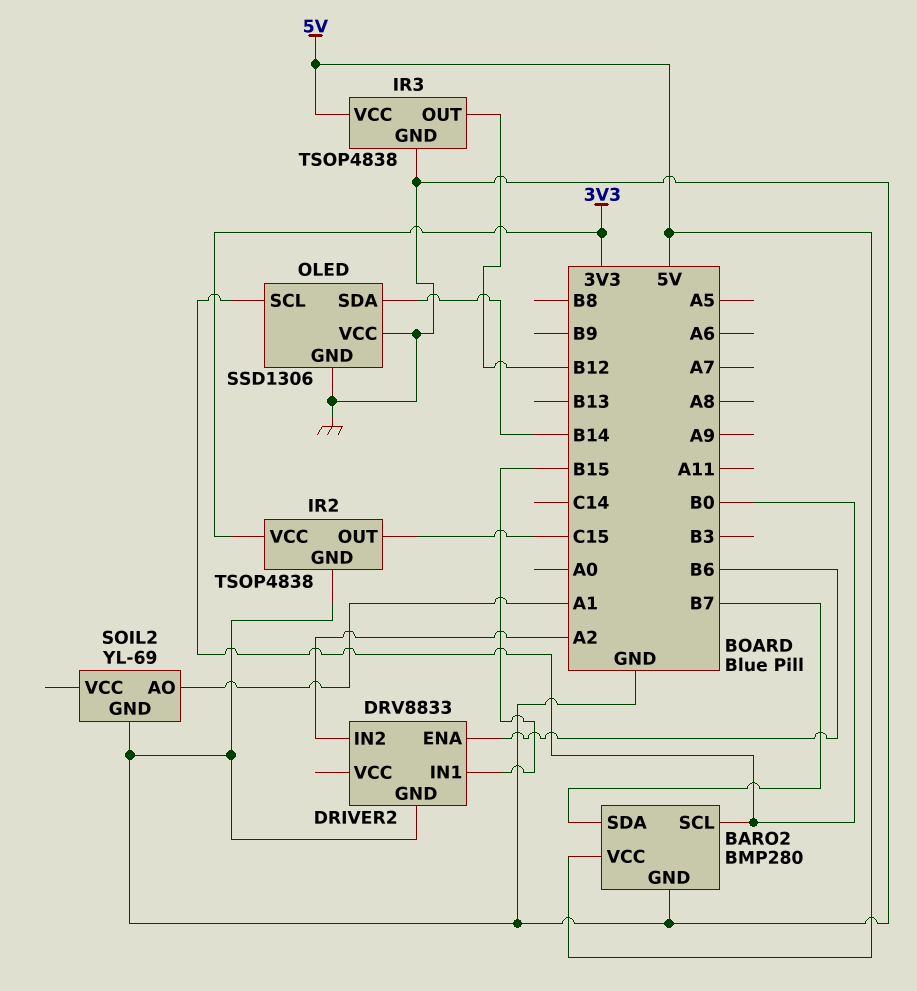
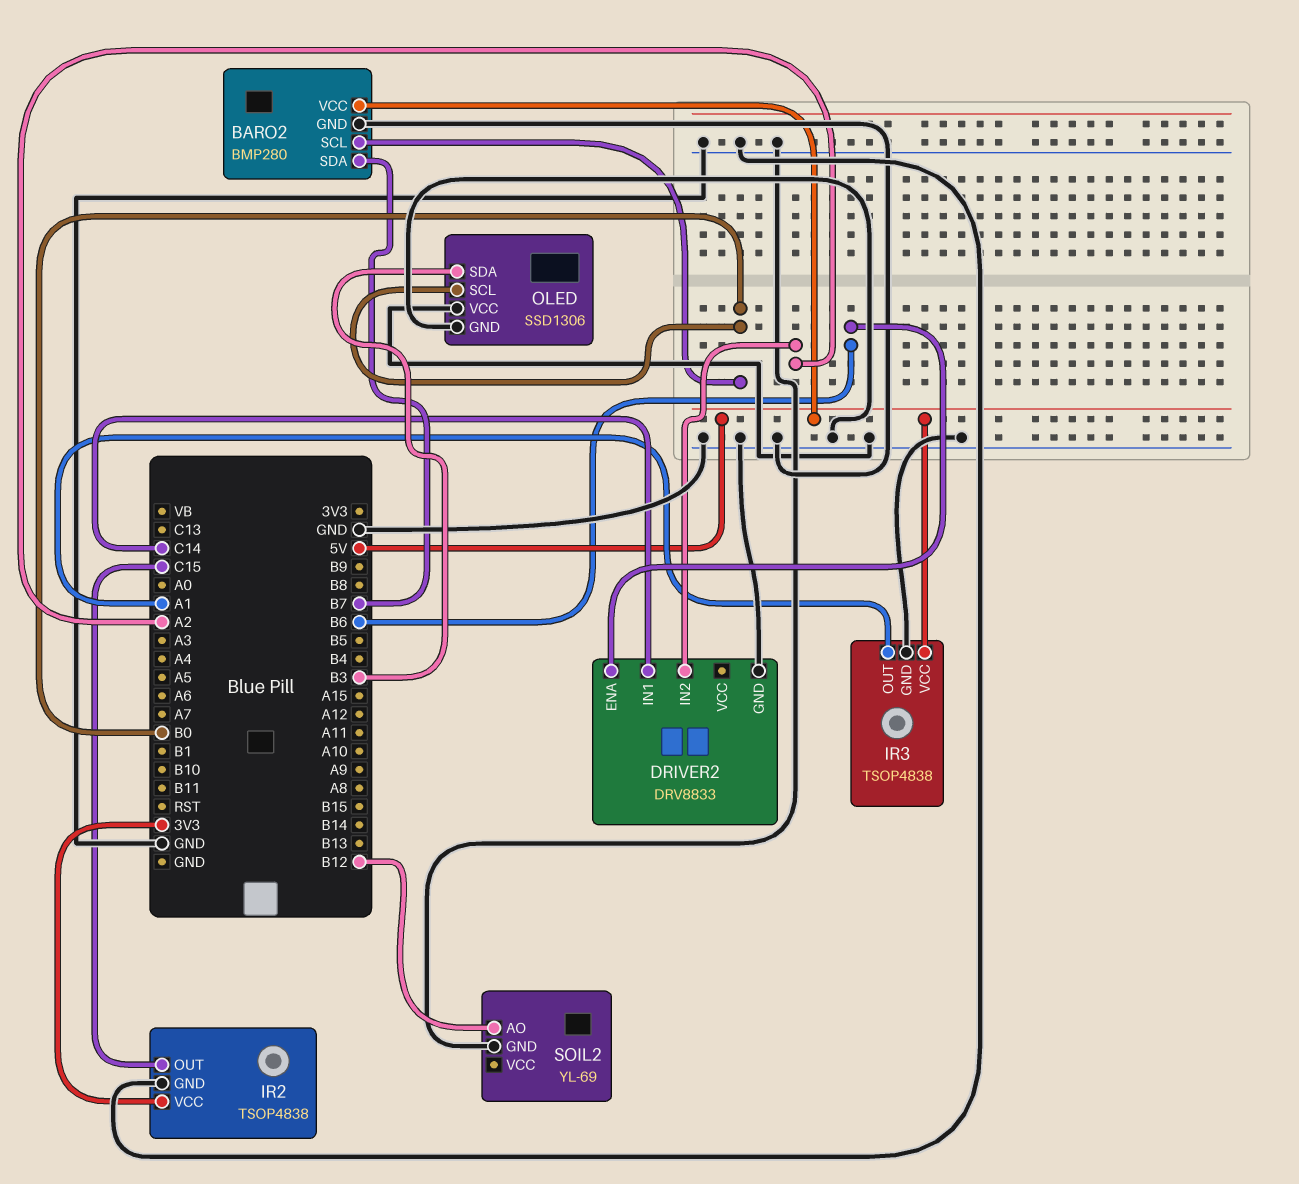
DRIVER2 pin IN1: B15 -> C14
IR3 pin OUT: B12 -> A1
OLED pin SDA: B14 -> B3
SOIL2 pin AO: A1 -> B12

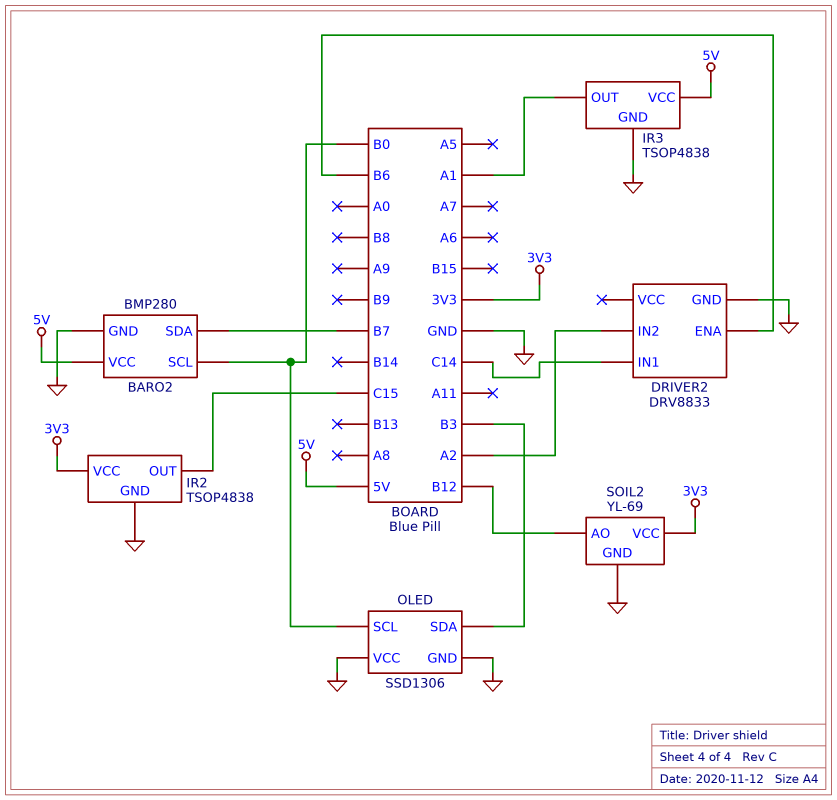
SOIL2 pin VCC: none -> 3V3

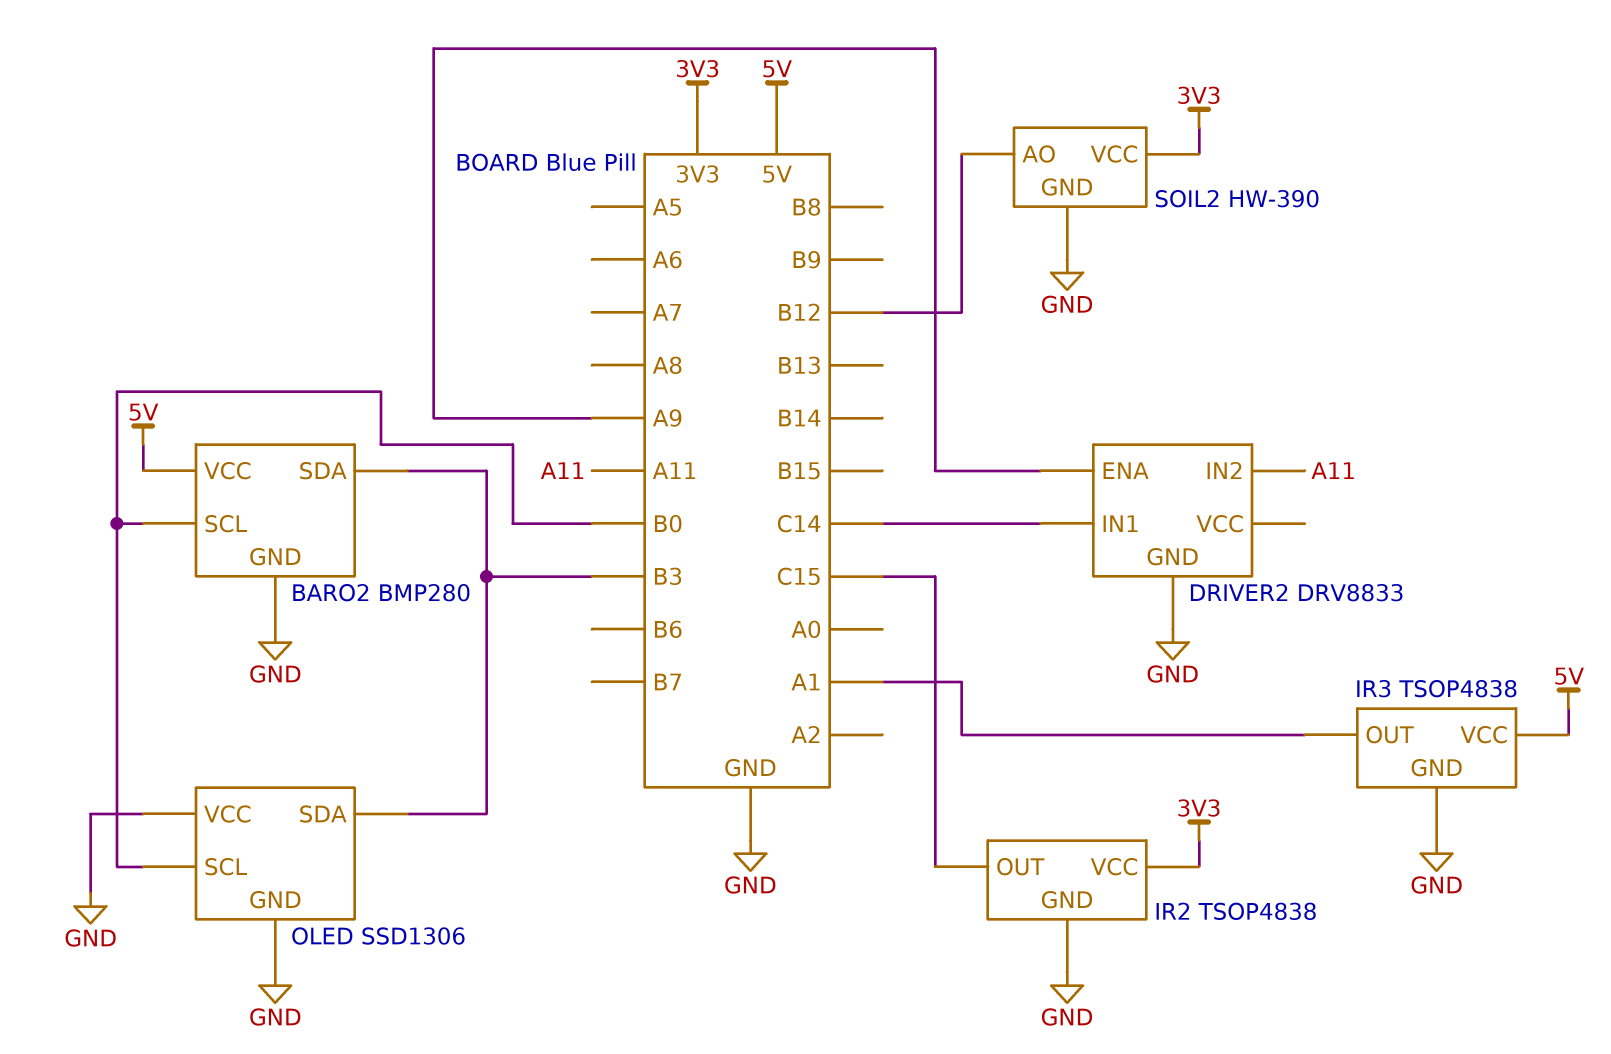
BARO2 pin SDA: B7 -> B3
DRIVER2 pin ENA: B6 -> A9
DRIVER2 pin IN2: A2 -> A11
SOIL2: YL-69 -> HW-390

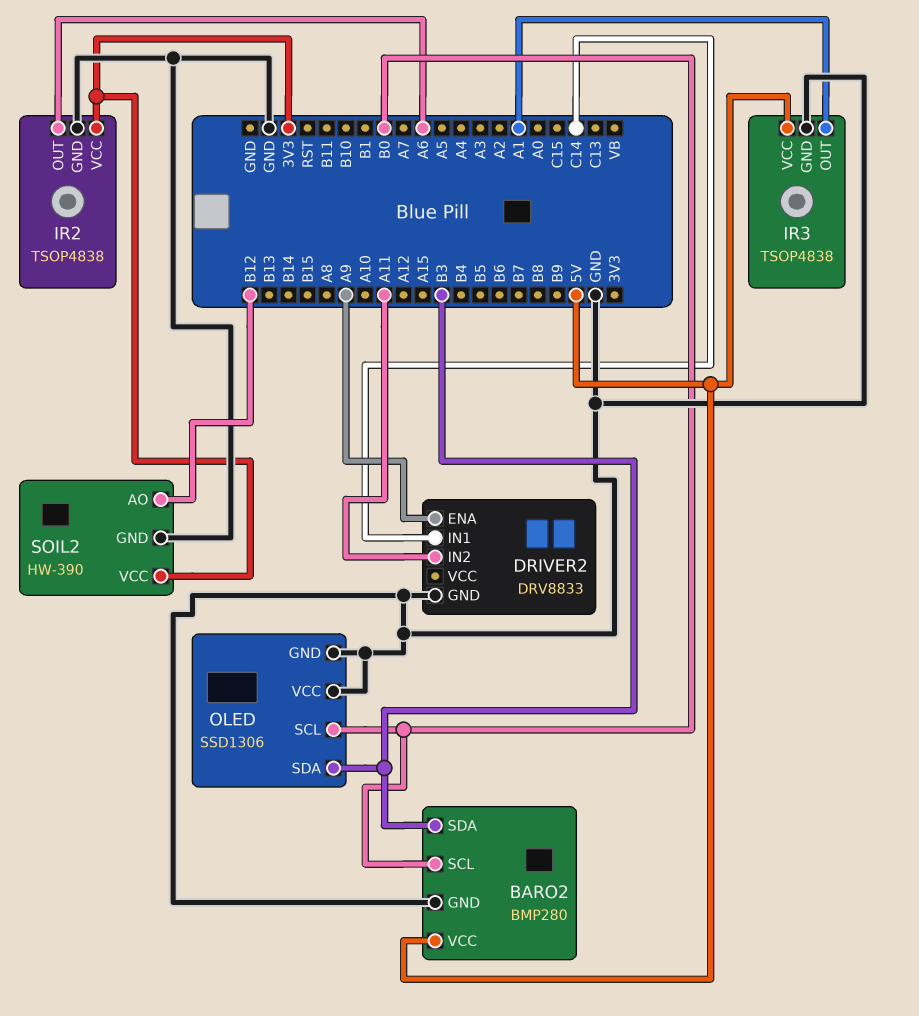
IR2 pin OUT: C15 -> A6

